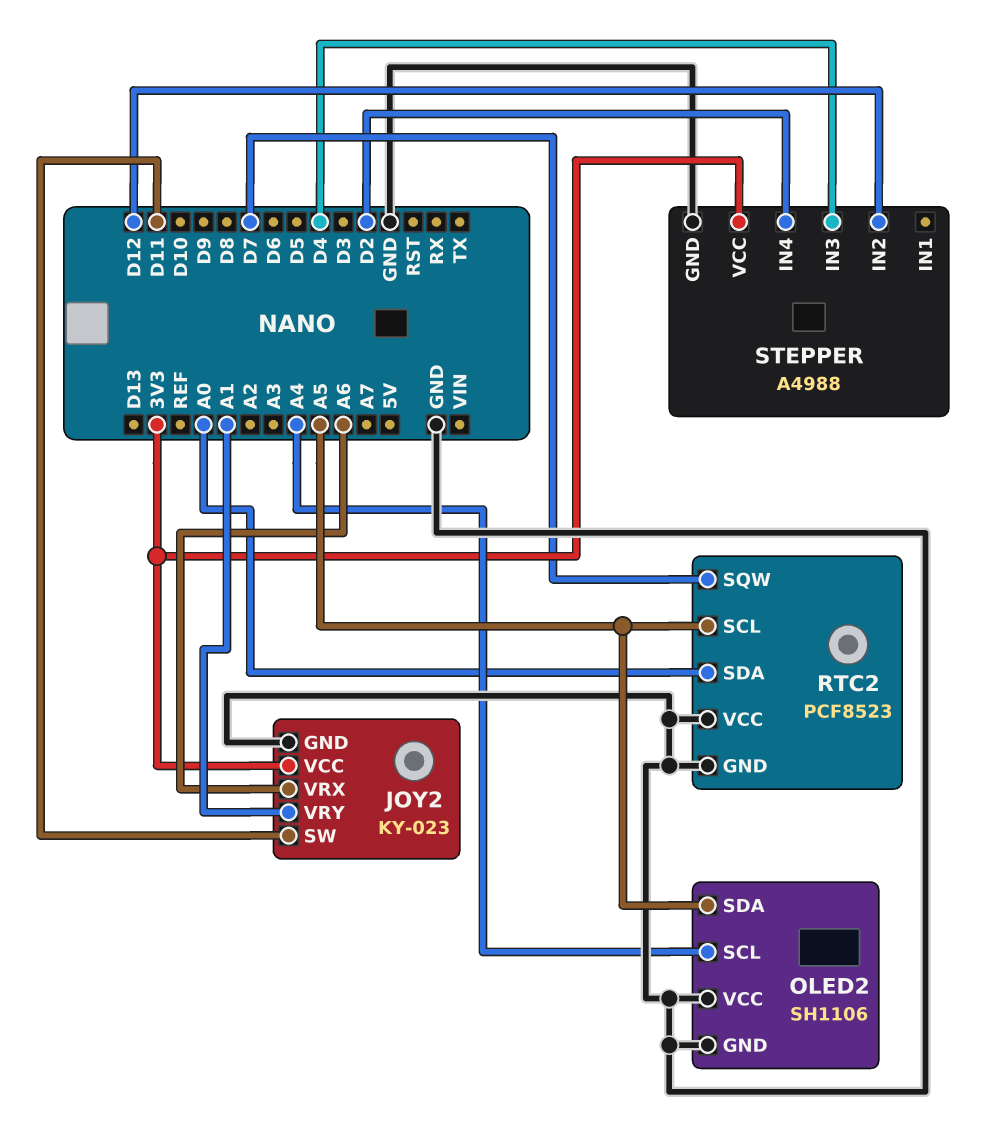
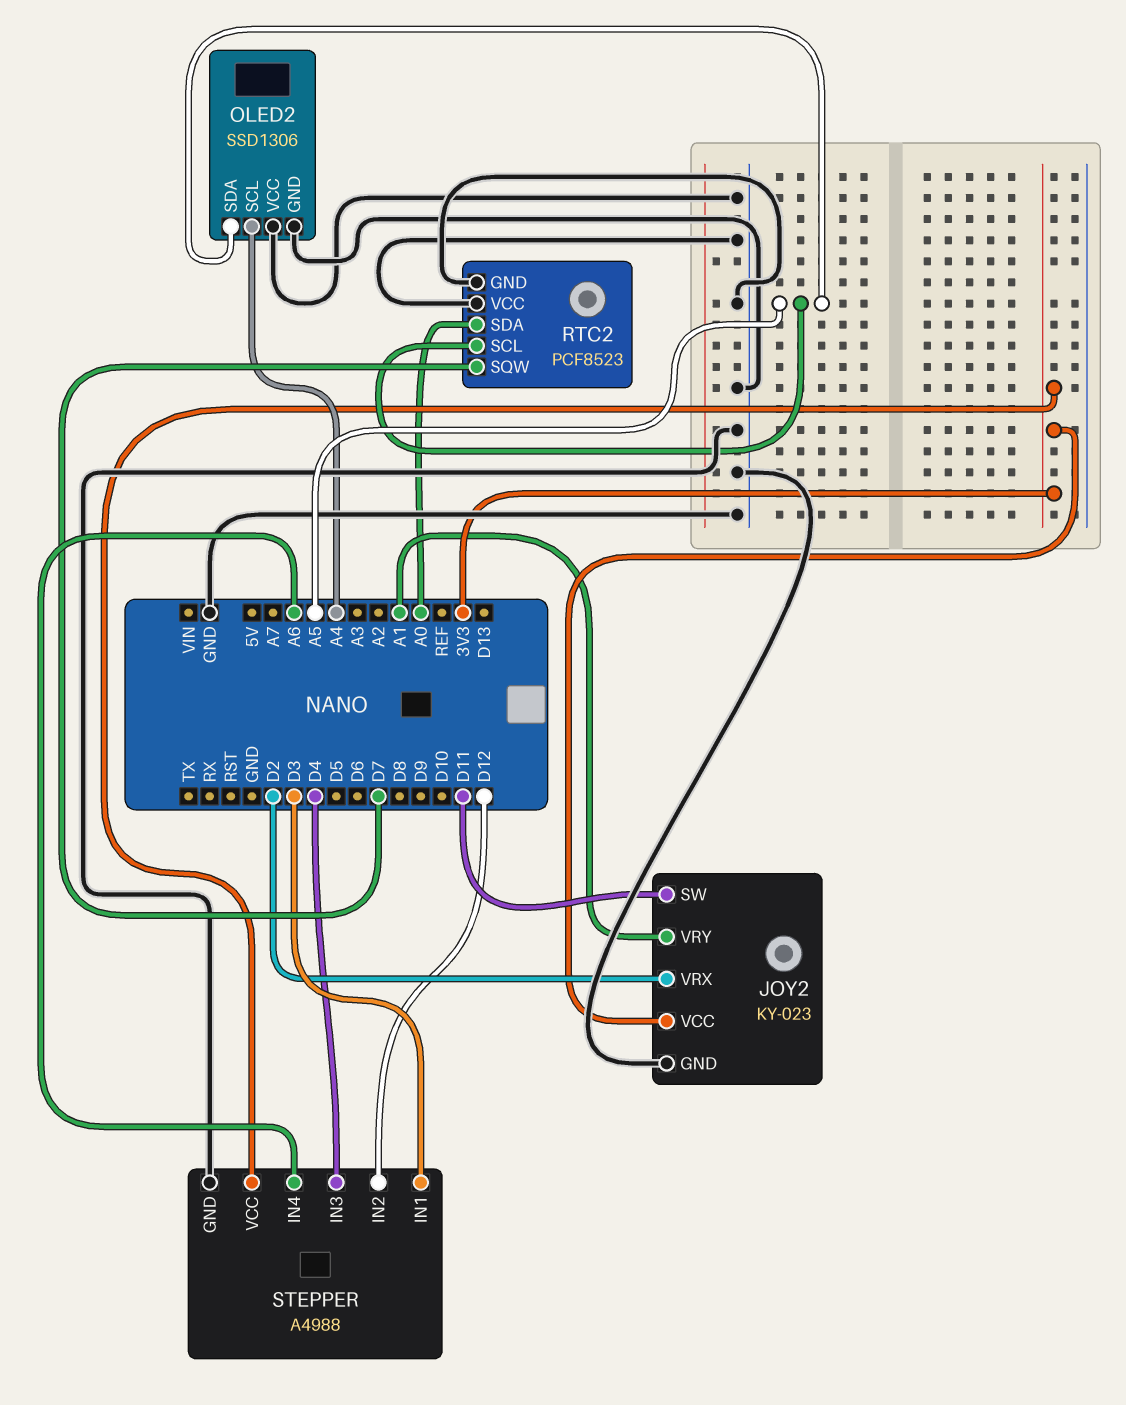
JOY2 pin VRX: A6 -> D2
OLED2: SH1106 -> SSD1306
STEPPER pin IN1: none -> D3
STEPPER pin IN4: D2 -> A6

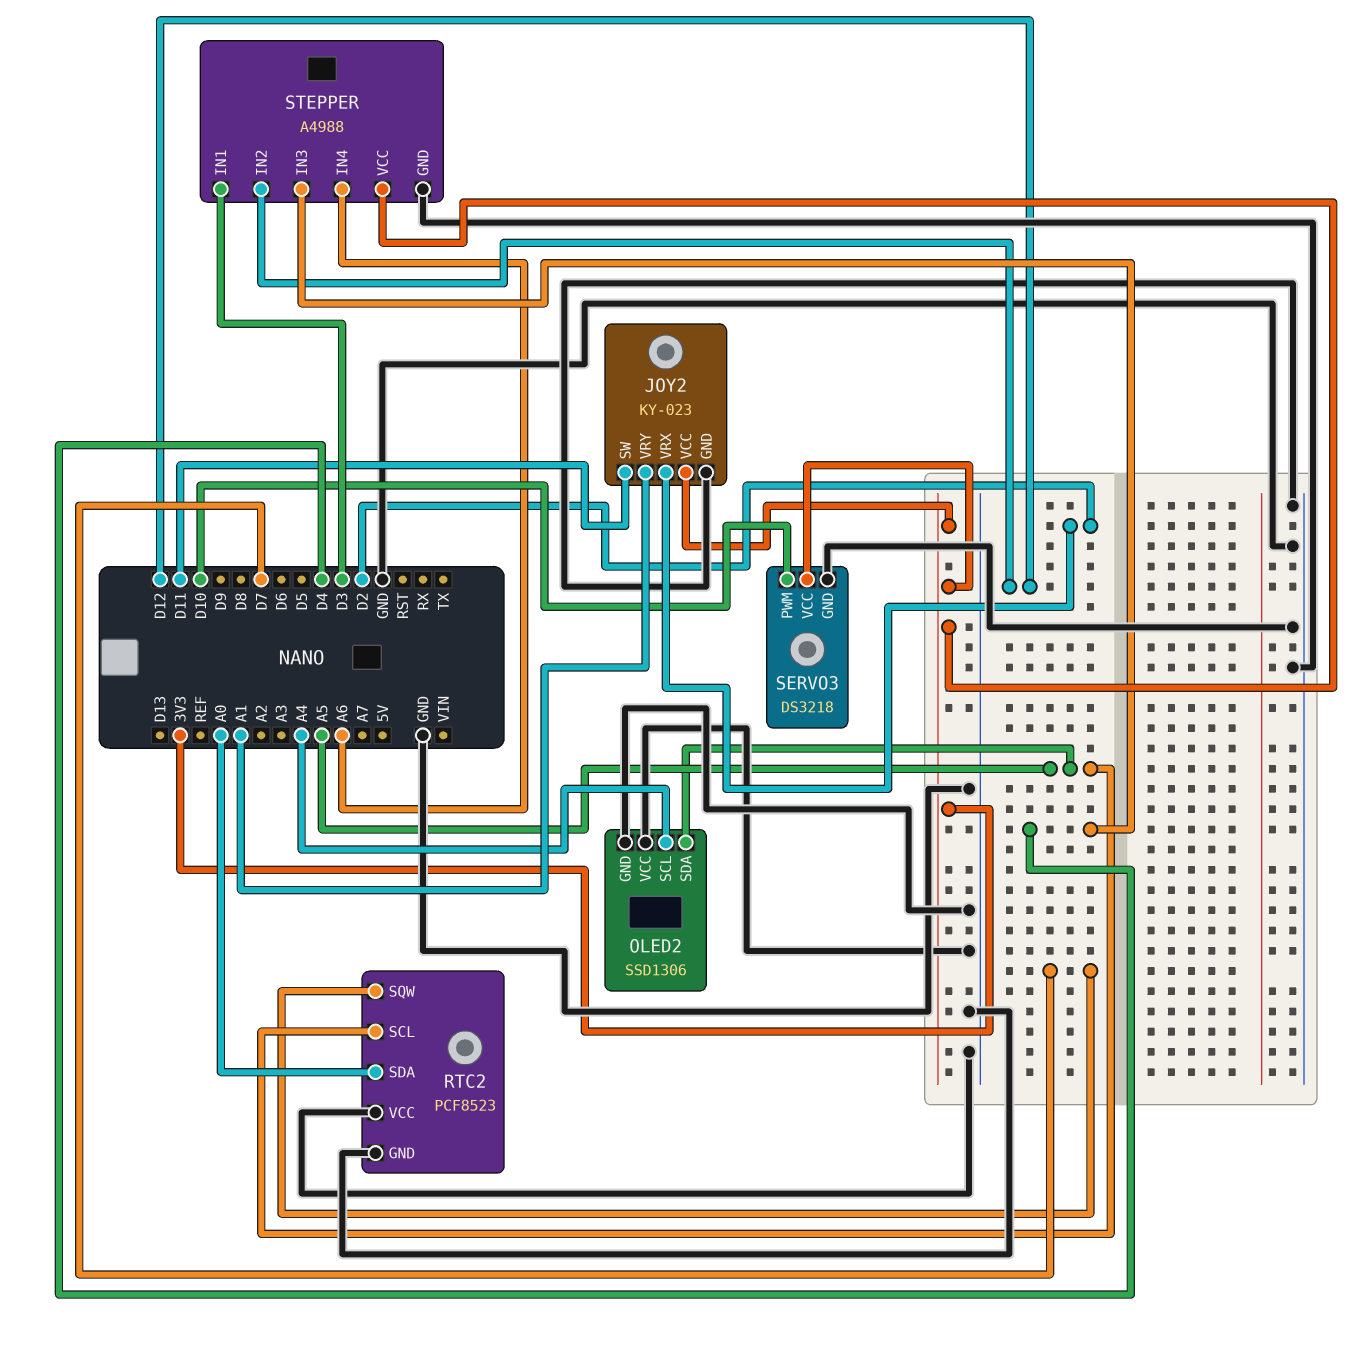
SERVO3: none -> DS3218
SERVO3 pin GND: none -> GND
SERVO3 pin PWM: none -> D10
SERVO3 pin VCC: none -> 3V3

